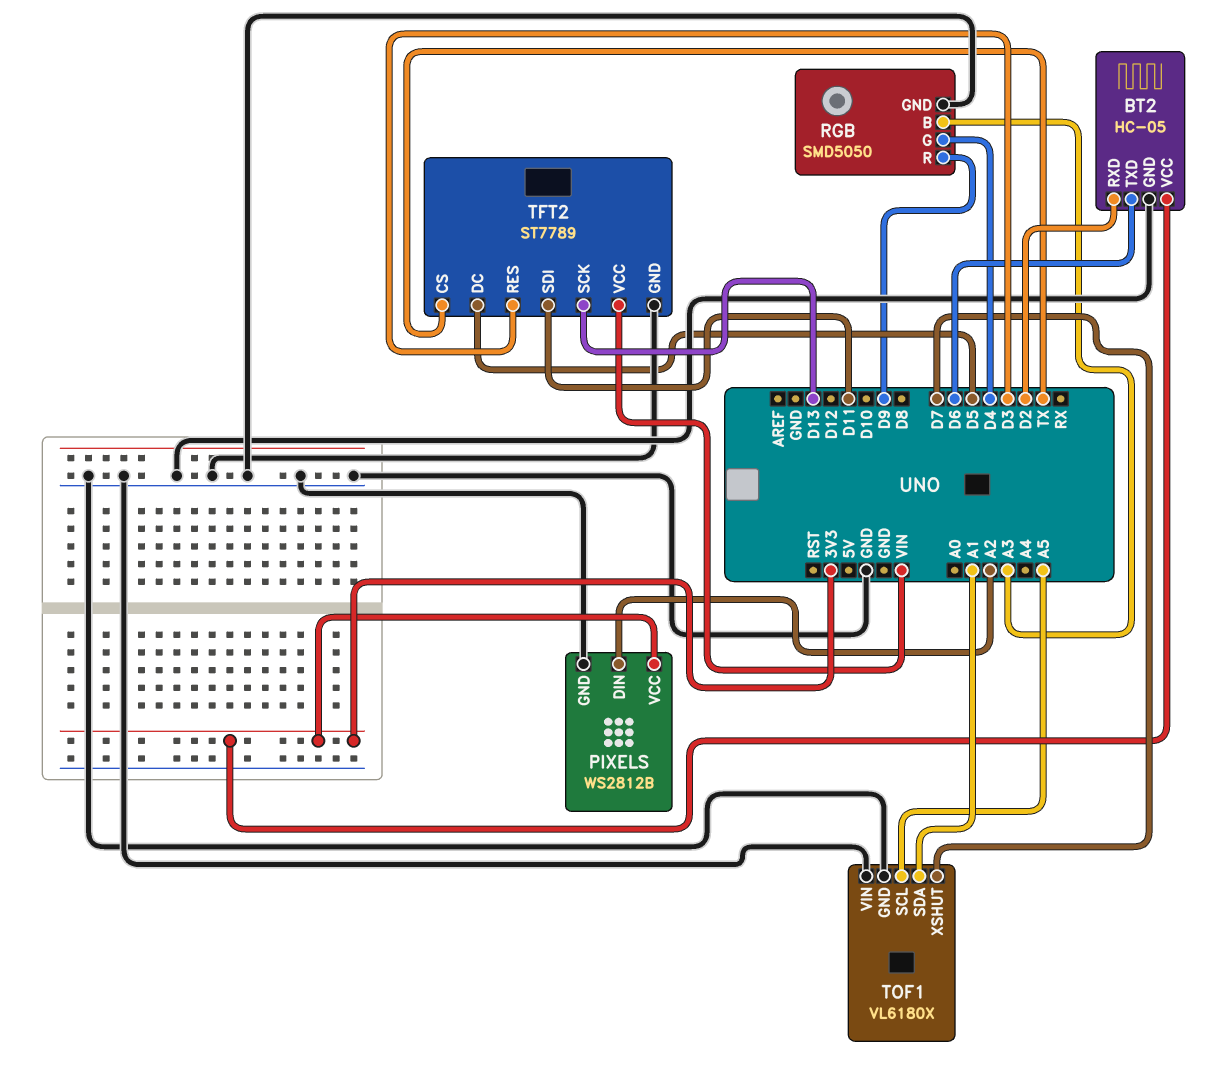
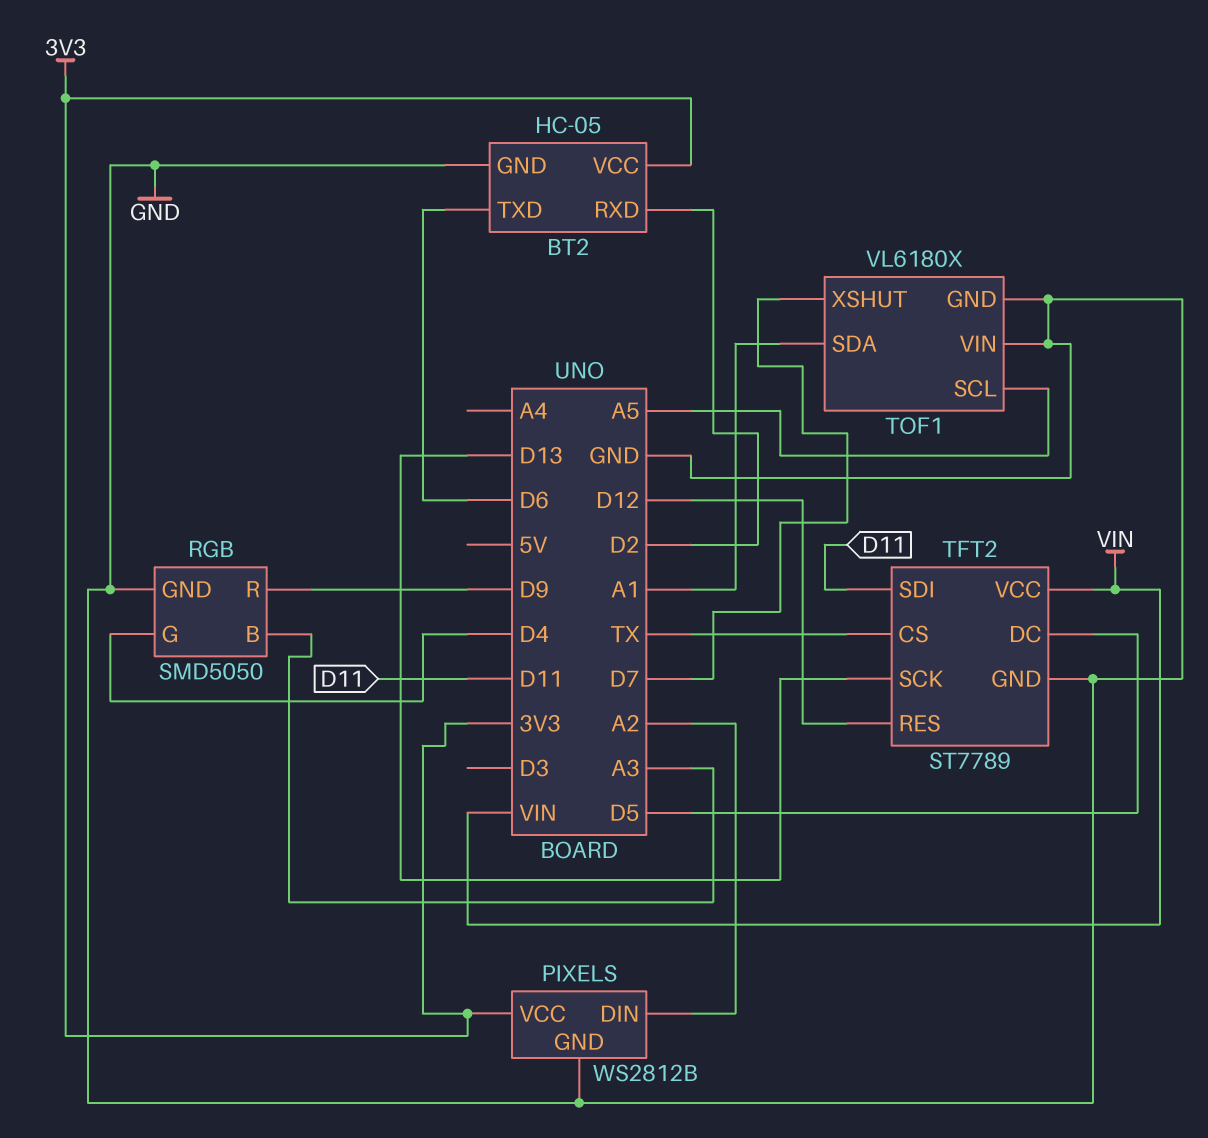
TFT2 pin RES: D3 -> D12

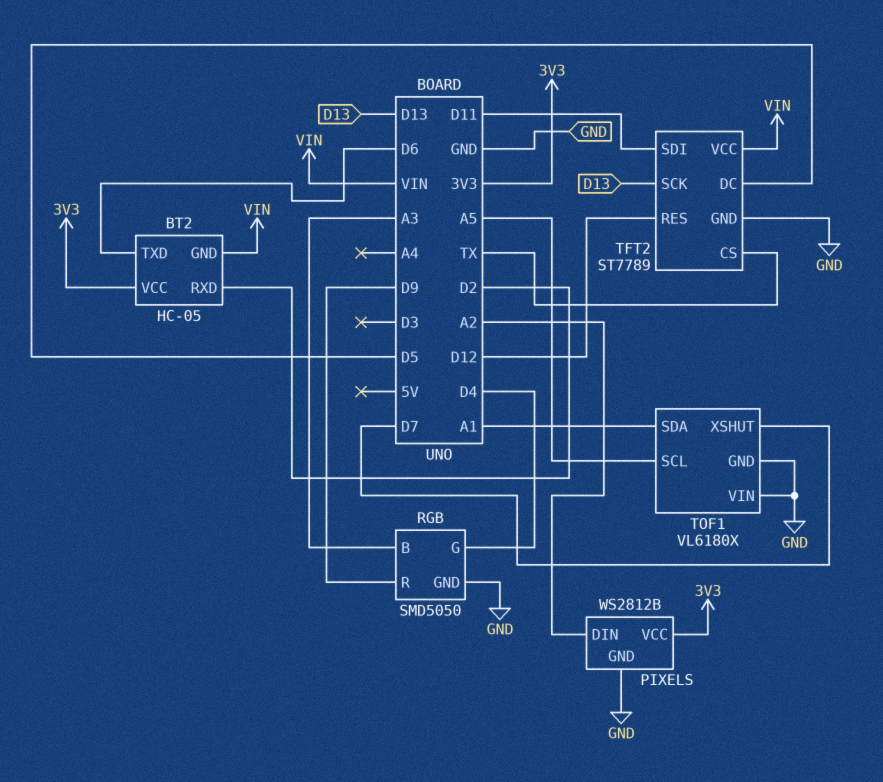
BT2 pin GND: GND -> VIN

